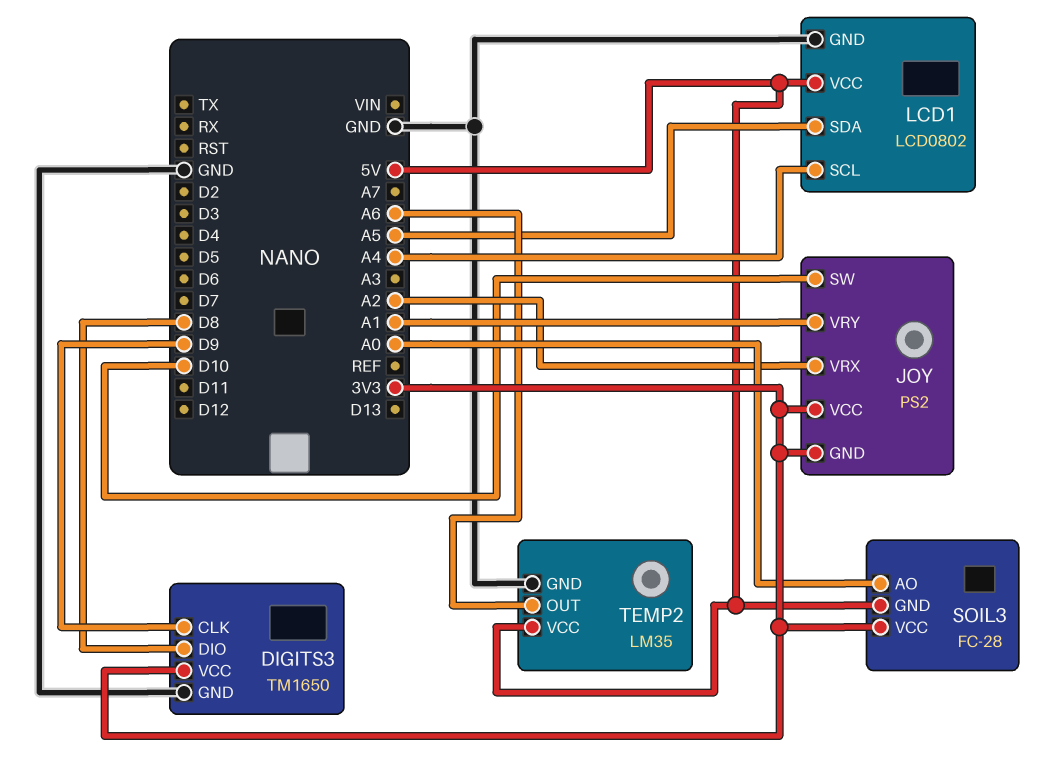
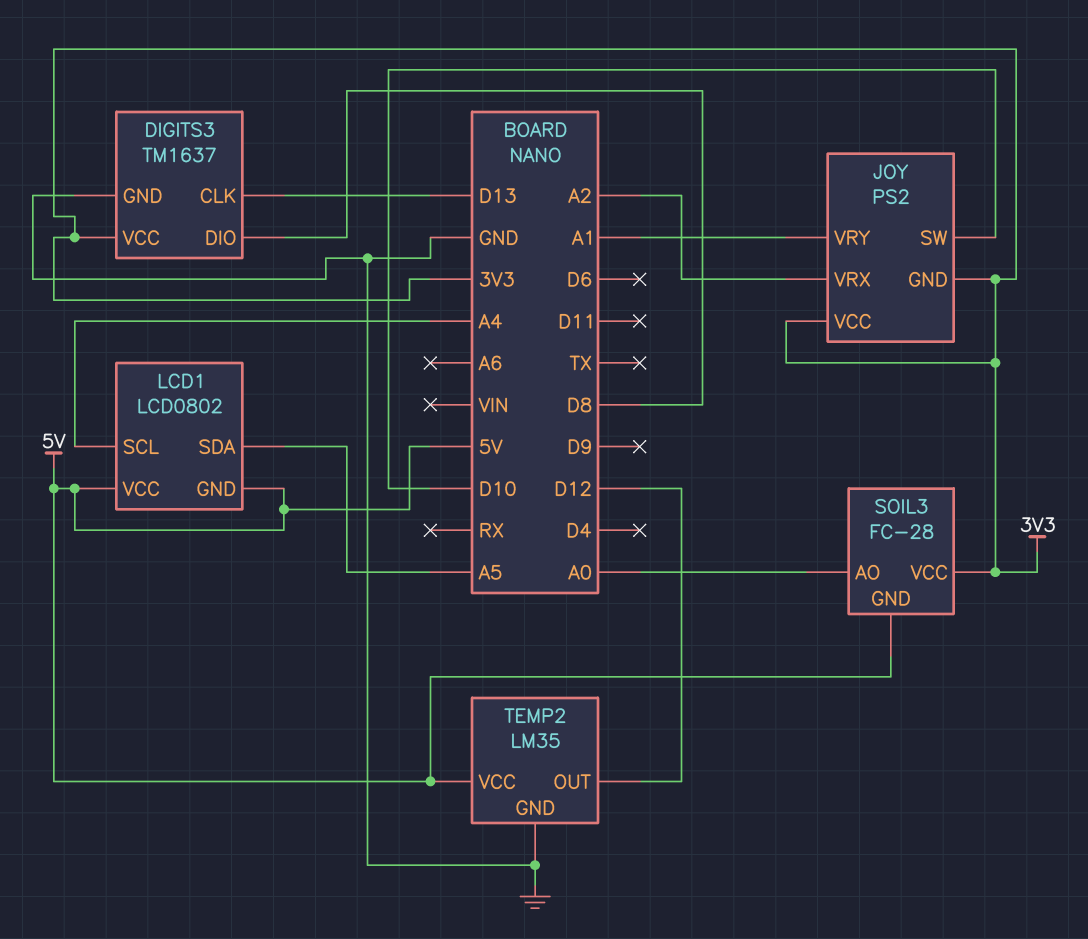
DIGITS3: TM1650 -> TM1637
DIGITS3 pin CLK: D9 -> D13
LCD1 pin GND: GND -> 5V
TEMP2 pin OUT: A6 -> D12

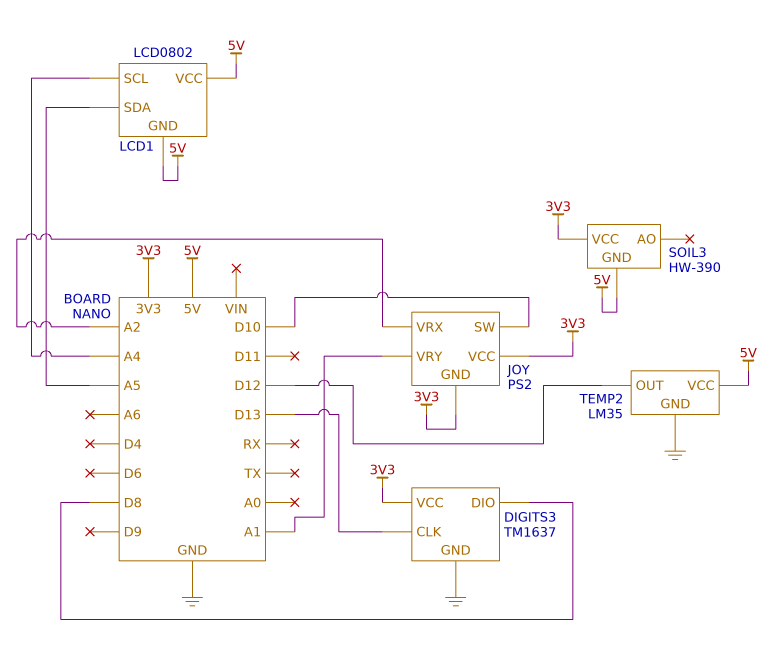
SOIL3: FC-28 -> HW-390
SOIL3 pin AO: A0 -> none

